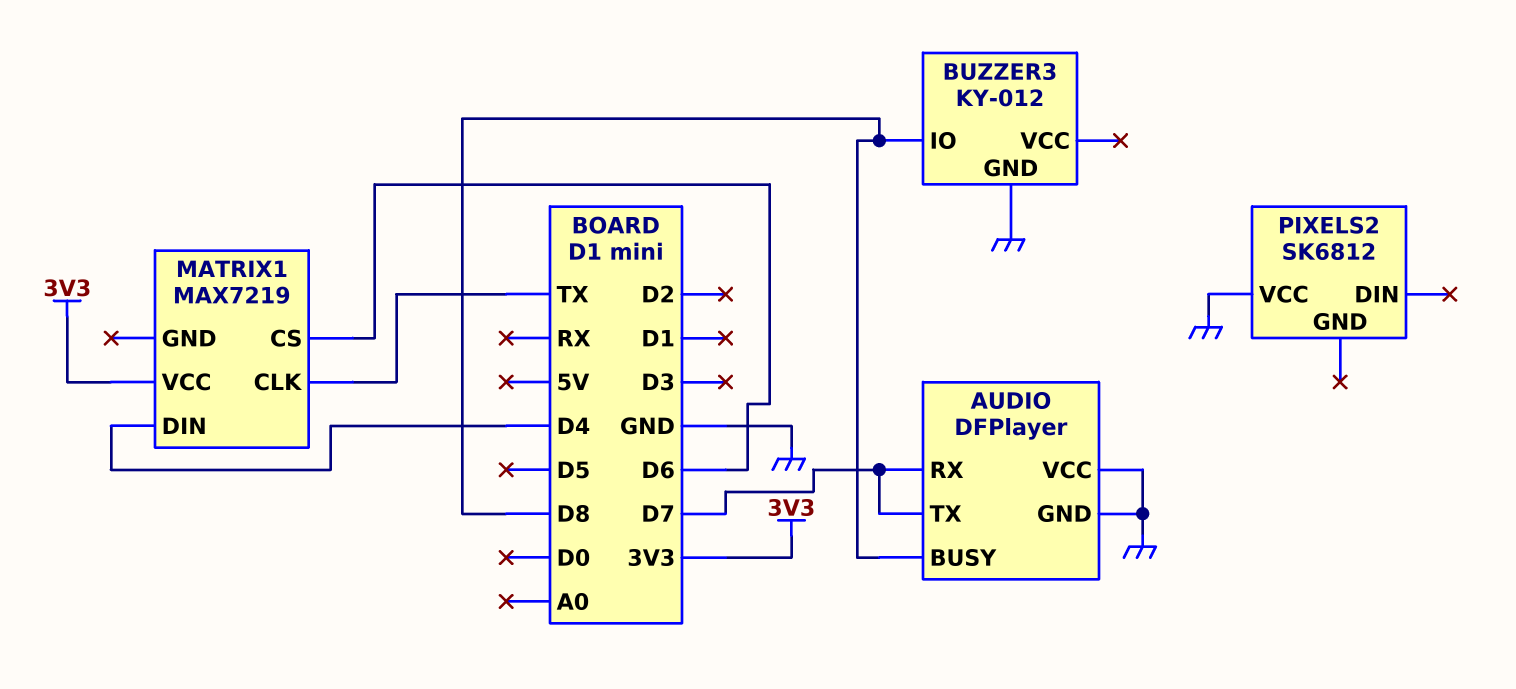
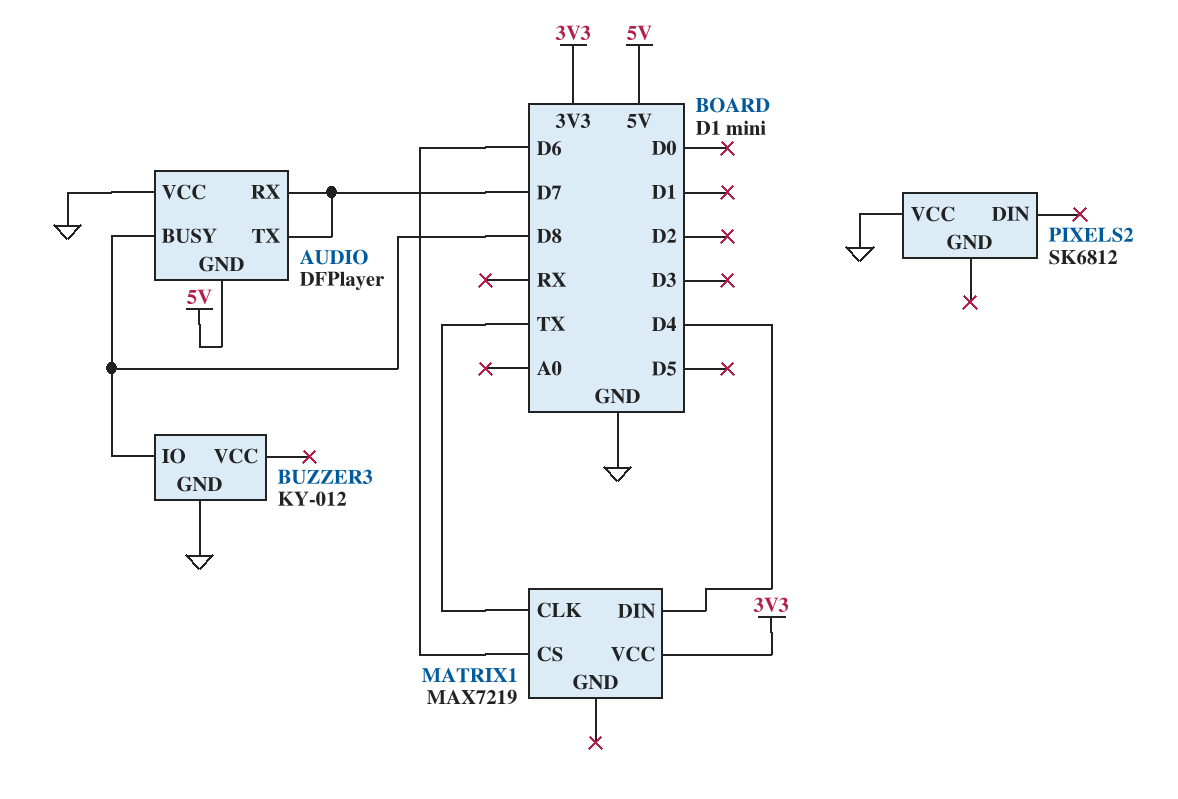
AUDIO pin GND: GND -> 5V

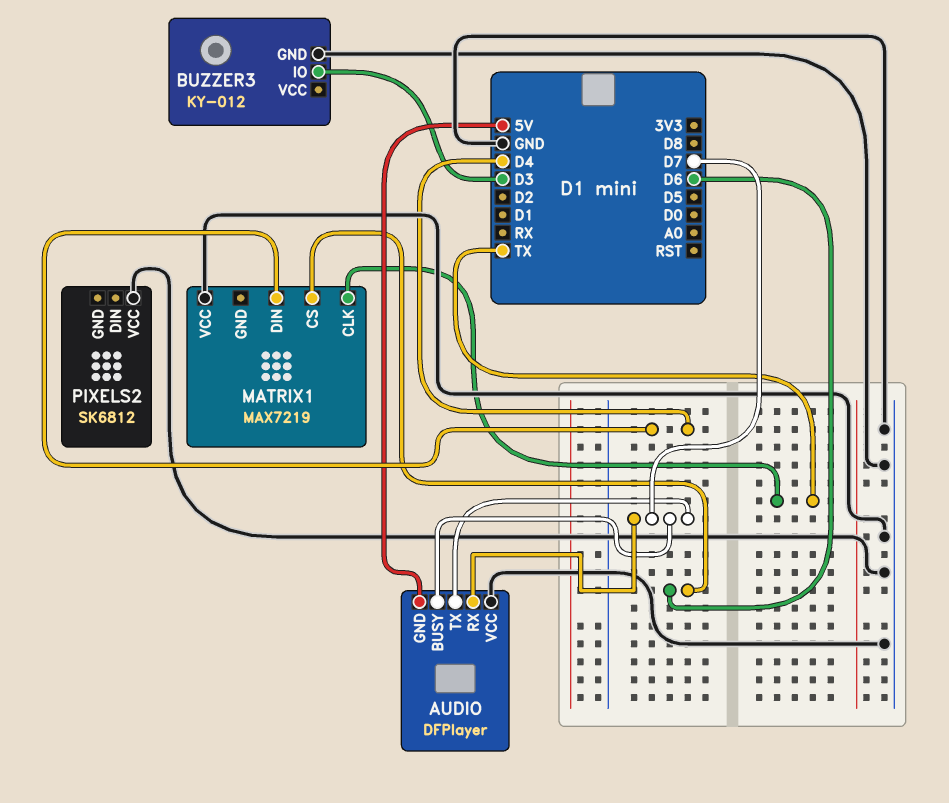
AUDIO pin BUSY: D8 -> D7
BUZZER3 pin IO: D8 -> D3
MATRIX1 pin VCC: 3V3 -> GND

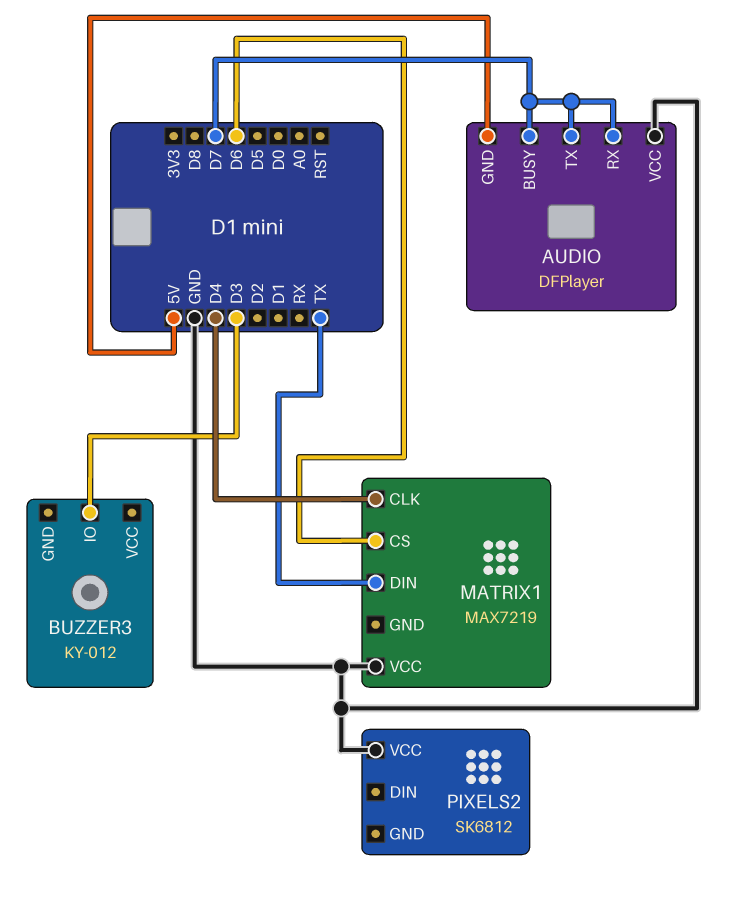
BUZZER3 pin GND: GND -> none
MATRIX1 pin CLK: TX -> D4
MATRIX1 pin DIN: D4 -> TX

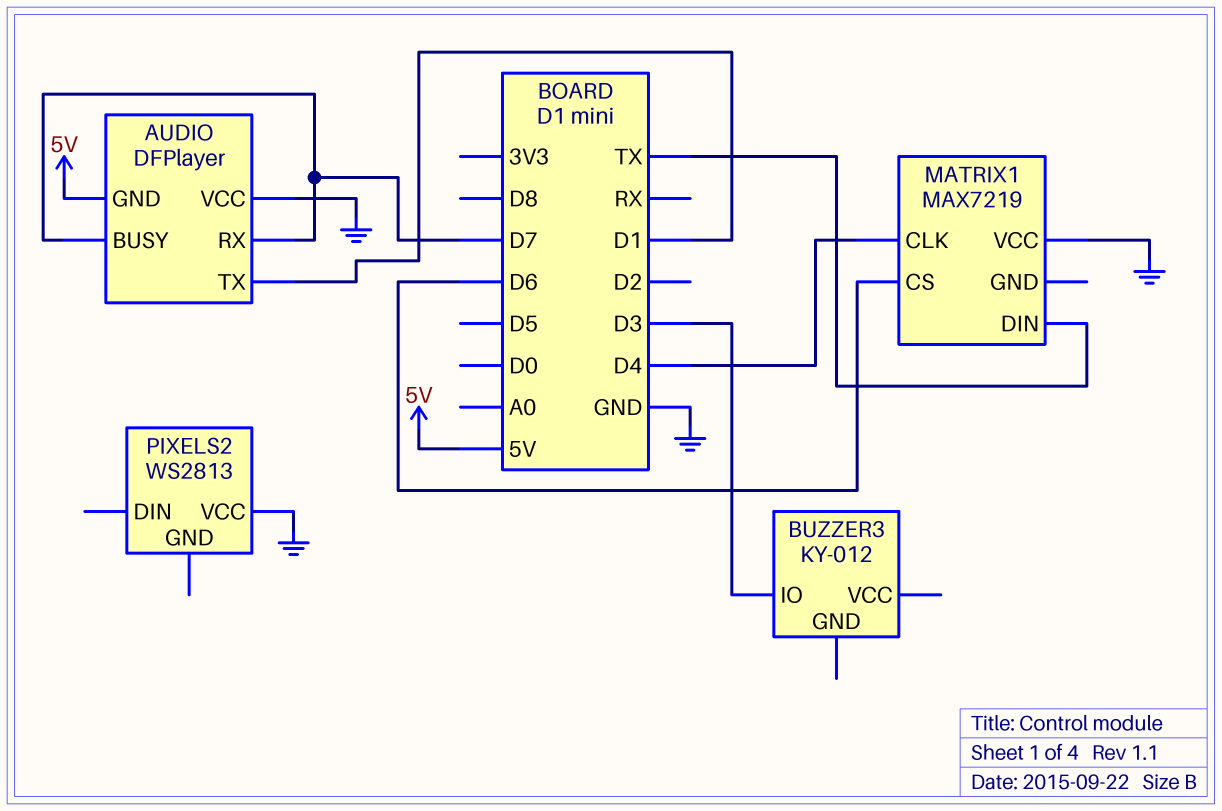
AUDIO pin TX: D7 -> D1
PIXELS2: SK6812 -> WS2813

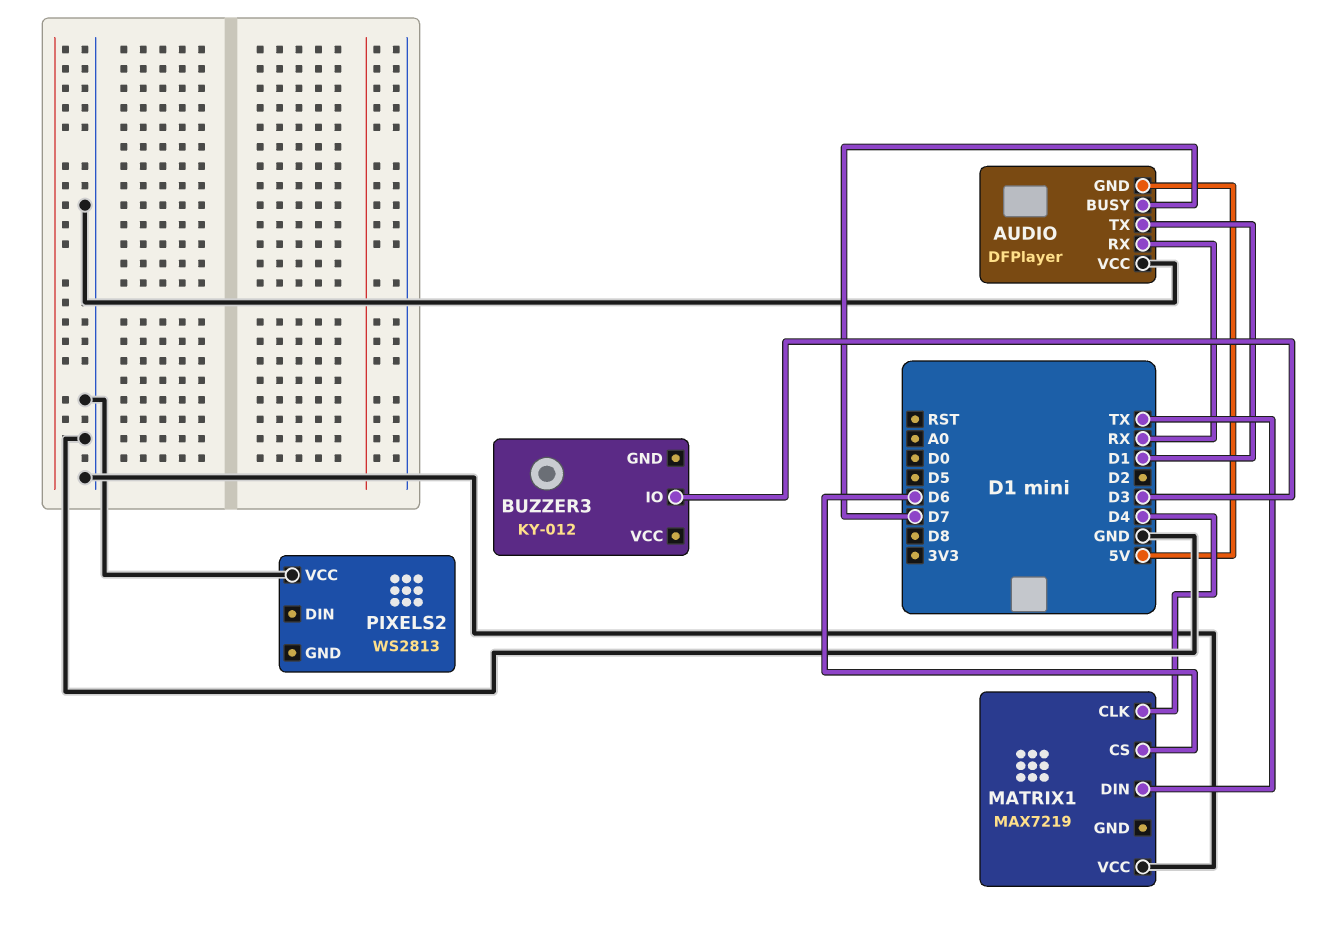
AUDIO pin RX: D7 -> RX

